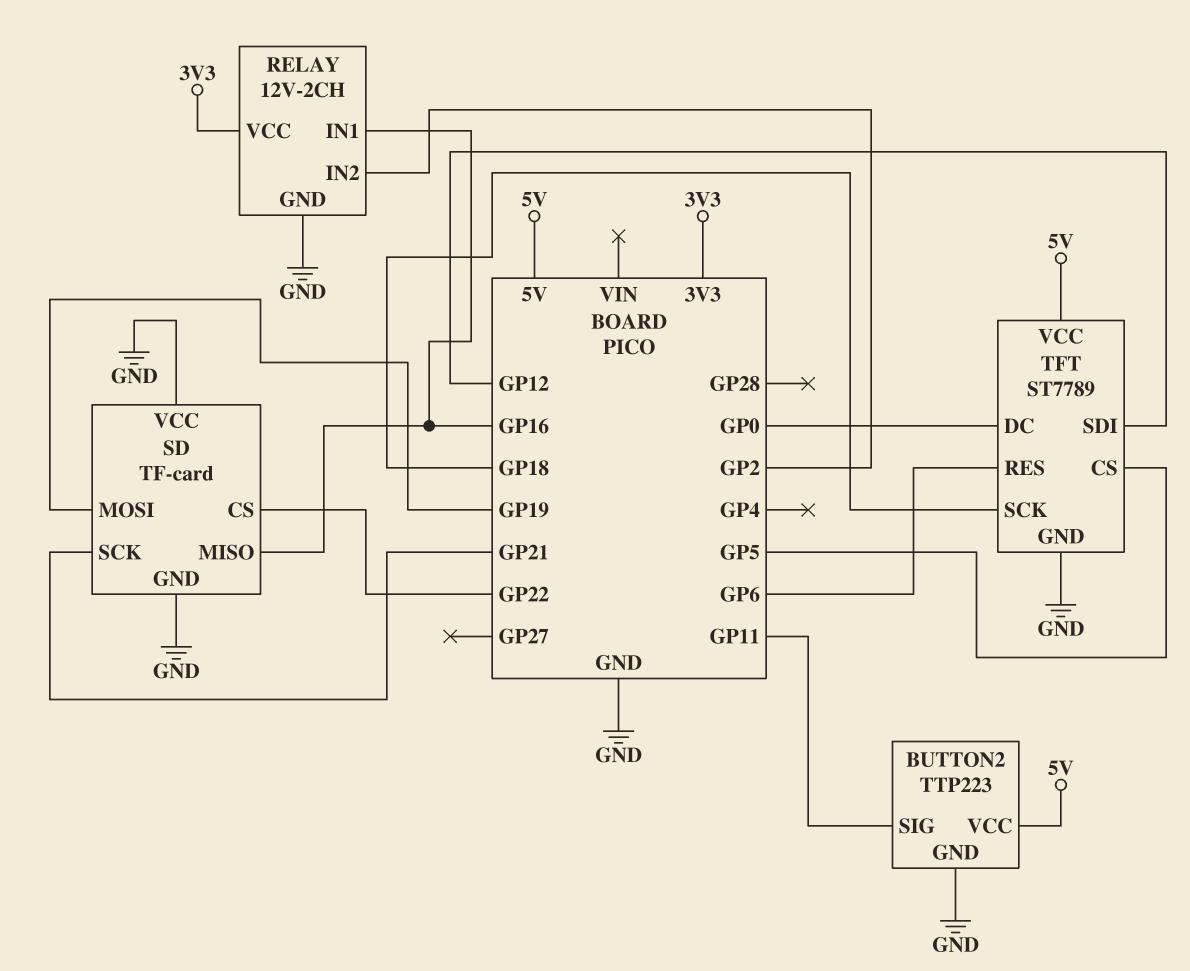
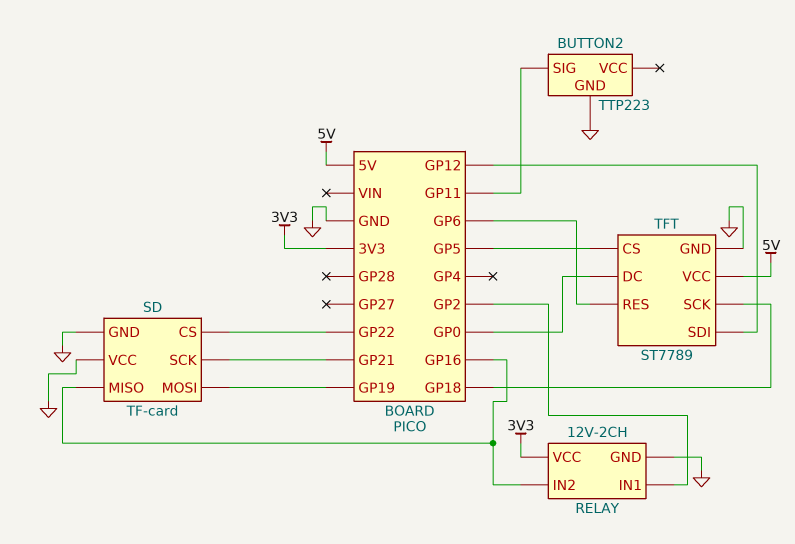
BUTTON2 pin VCC: 5V -> none
RELAY pin IN1: GP16 -> GP2
RELAY pin IN2: GP2 -> GP16

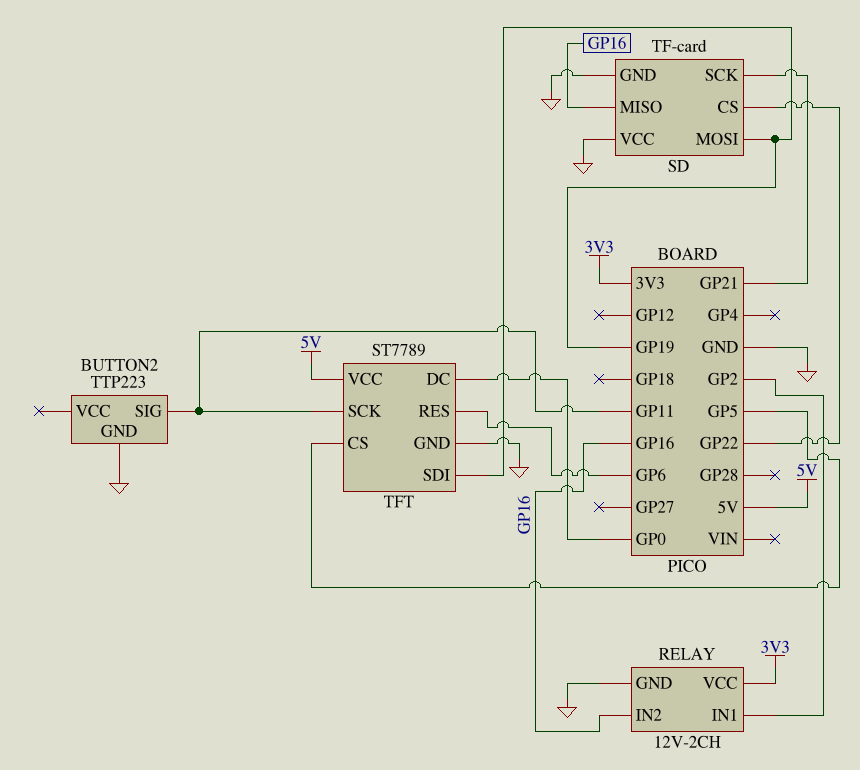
TFT pin SCK: GP18 -> GP11
TFT pin SDI: GP12 -> GP19

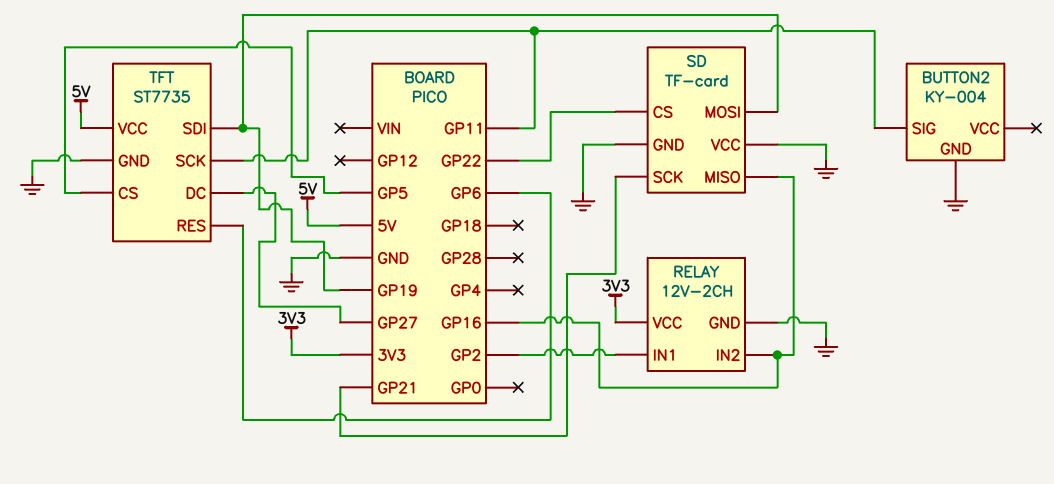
BUTTON2: TTP223 -> KY-004
TFT: ST7789 -> ST7735
TFT pin DC: GP0 -> GP27

